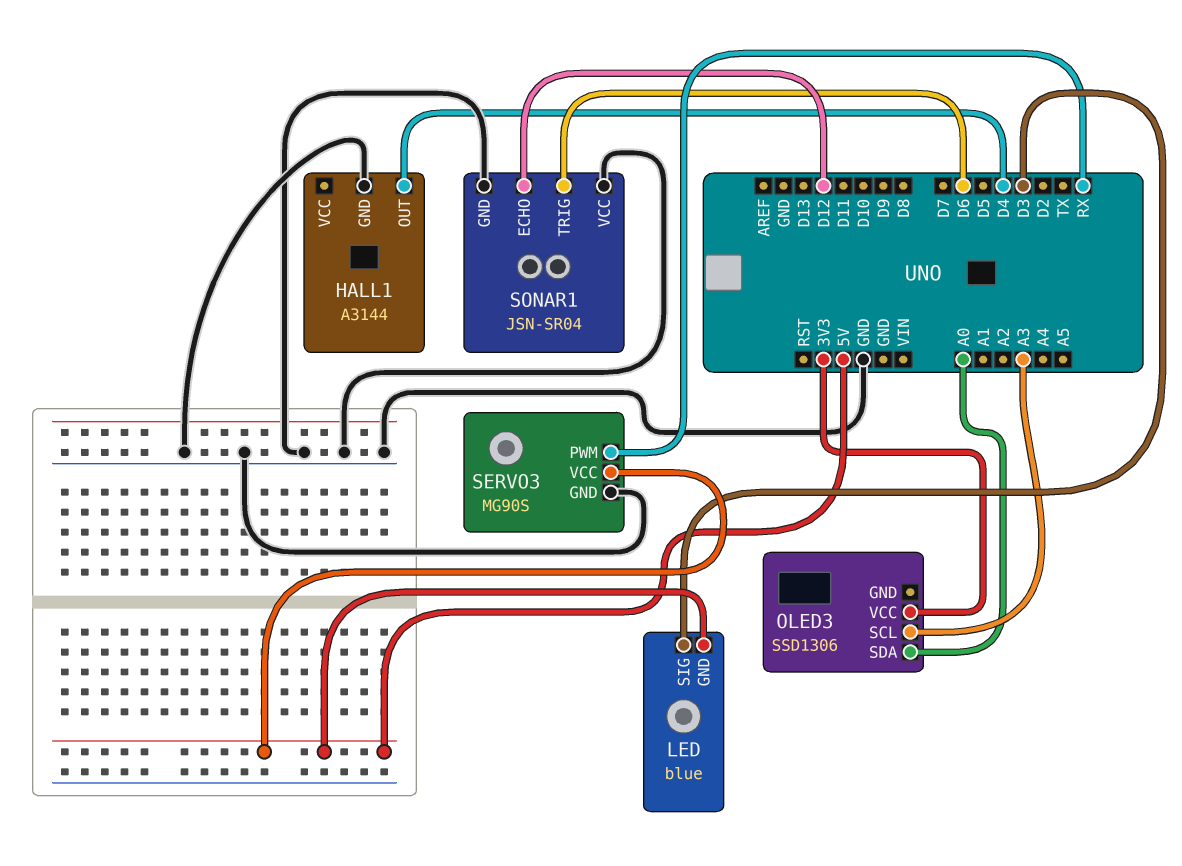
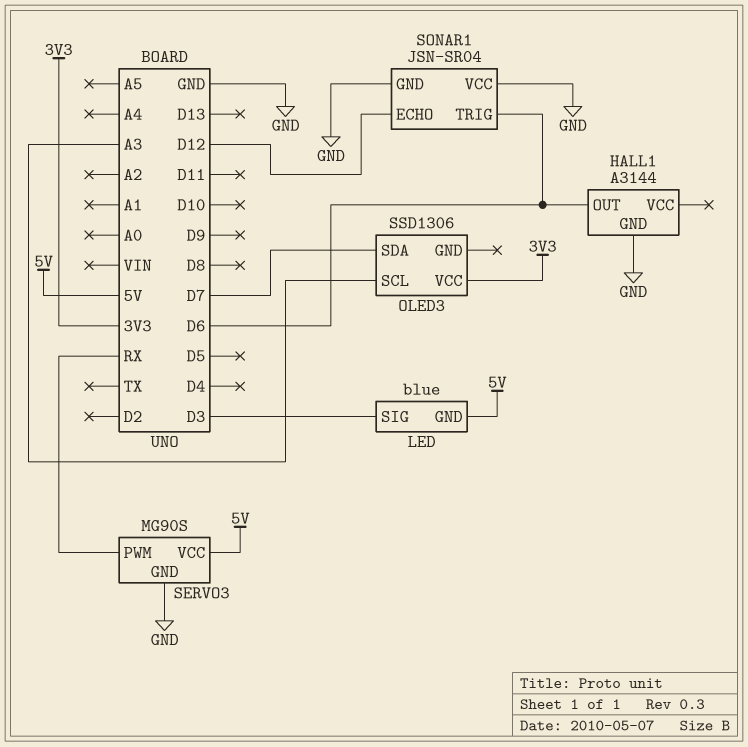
HALL1 pin OUT: D4 -> D6
OLED3 pin SDA: A0 -> D7

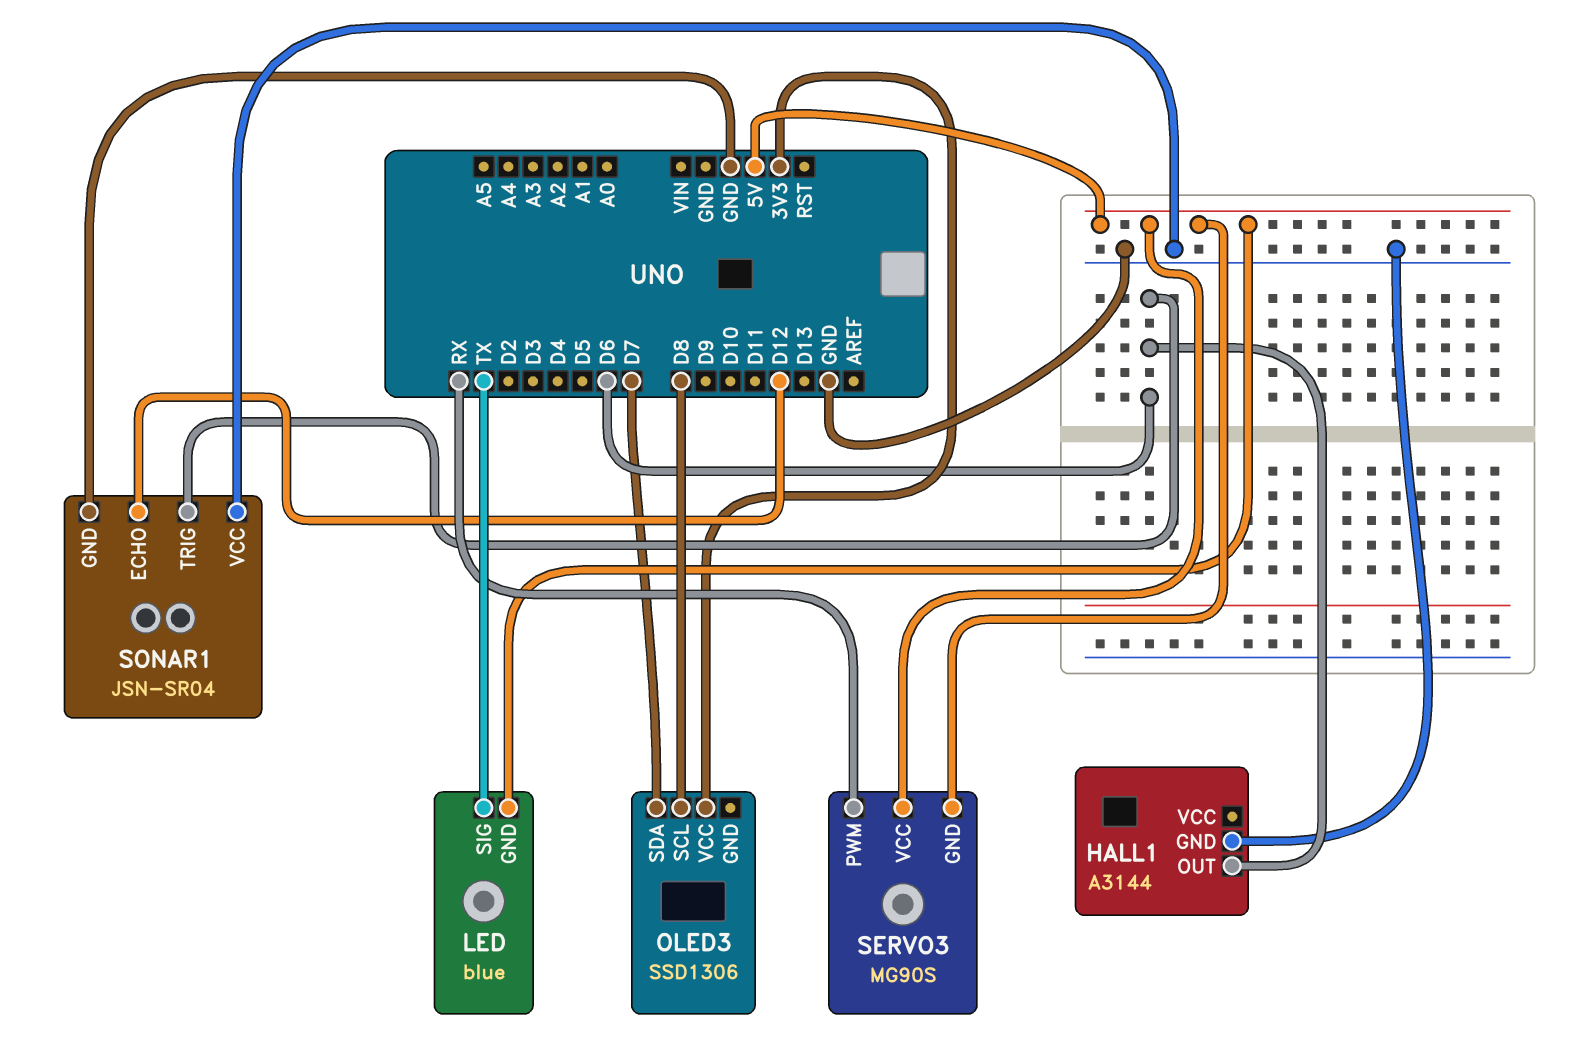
LED pin SIG: D3 -> TX
OLED3 pin SCL: A3 -> D8
SERVO3 pin GND: GND -> 5V

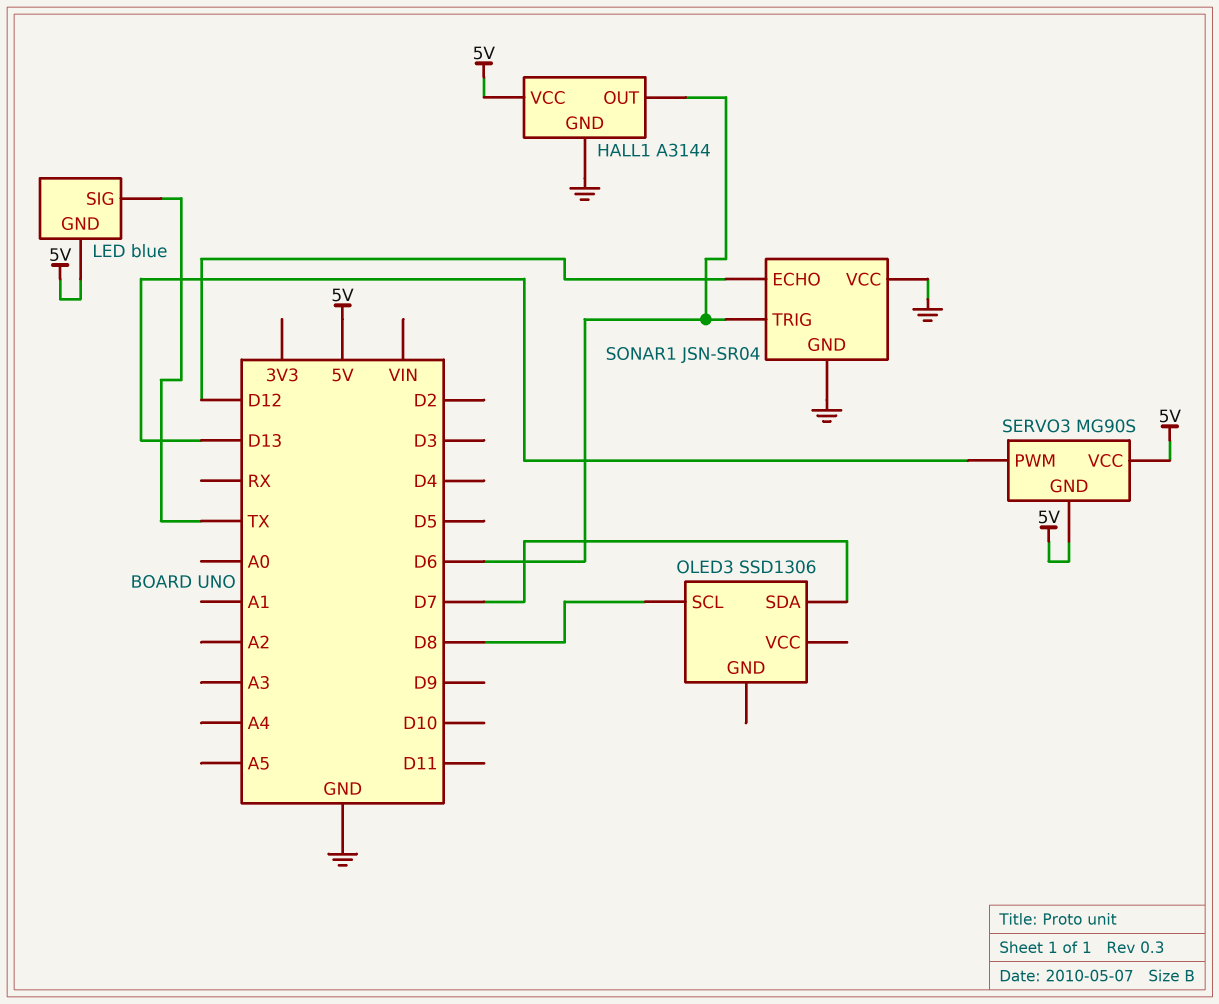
HALL1 pin VCC: none -> 5V
OLED3 pin VCC: 3V3 -> none
SERVO3 pin PWM: RX -> D13

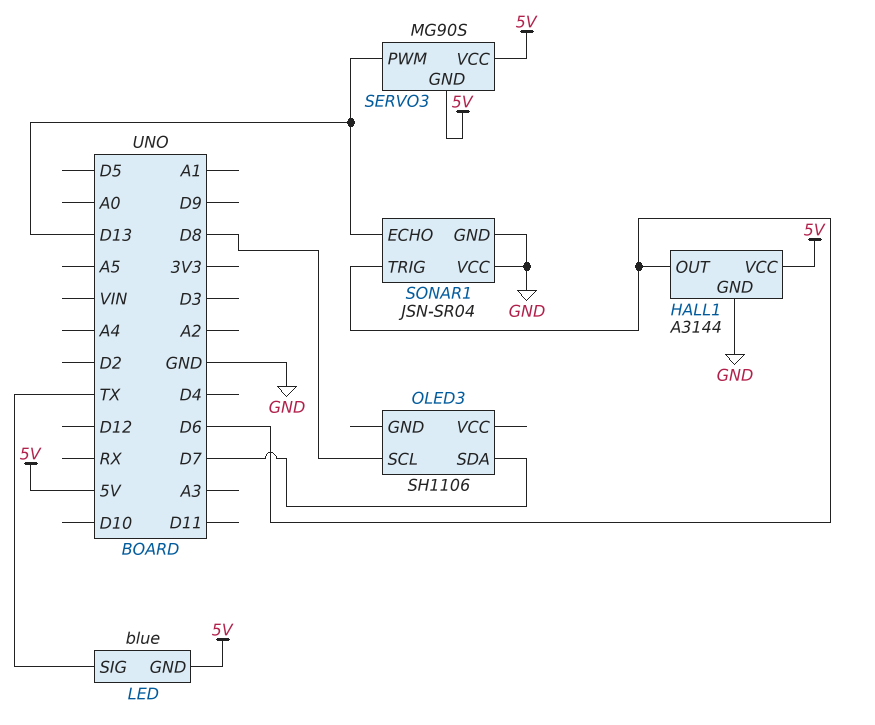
OLED3: SSD1306 -> SH1106
SONAR1 pin ECHO: D12 -> D13

